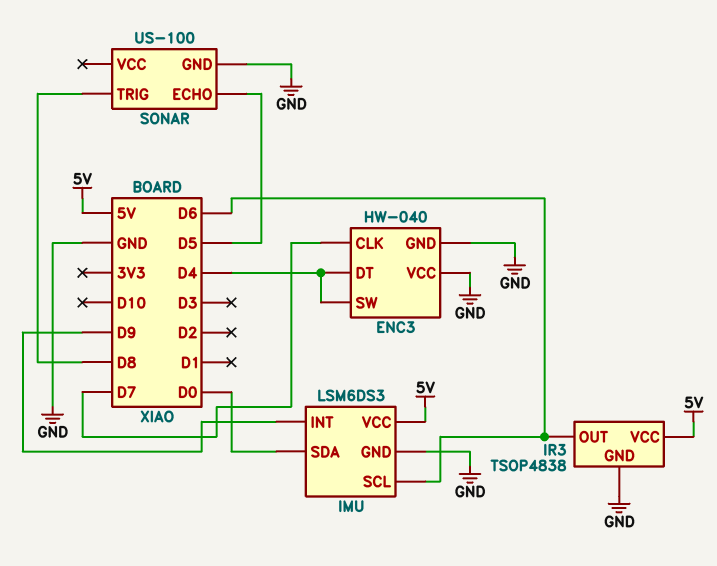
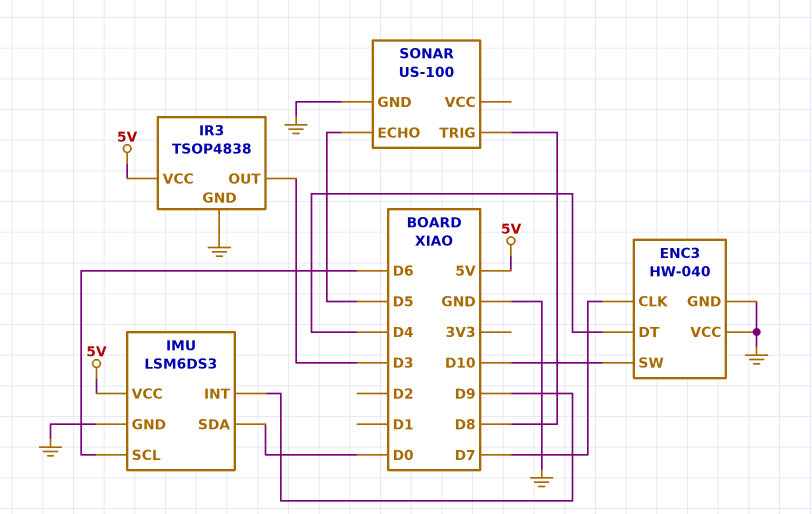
ENC3 pin SW: D4 -> D10
IR3 pin OUT: D6 -> D3

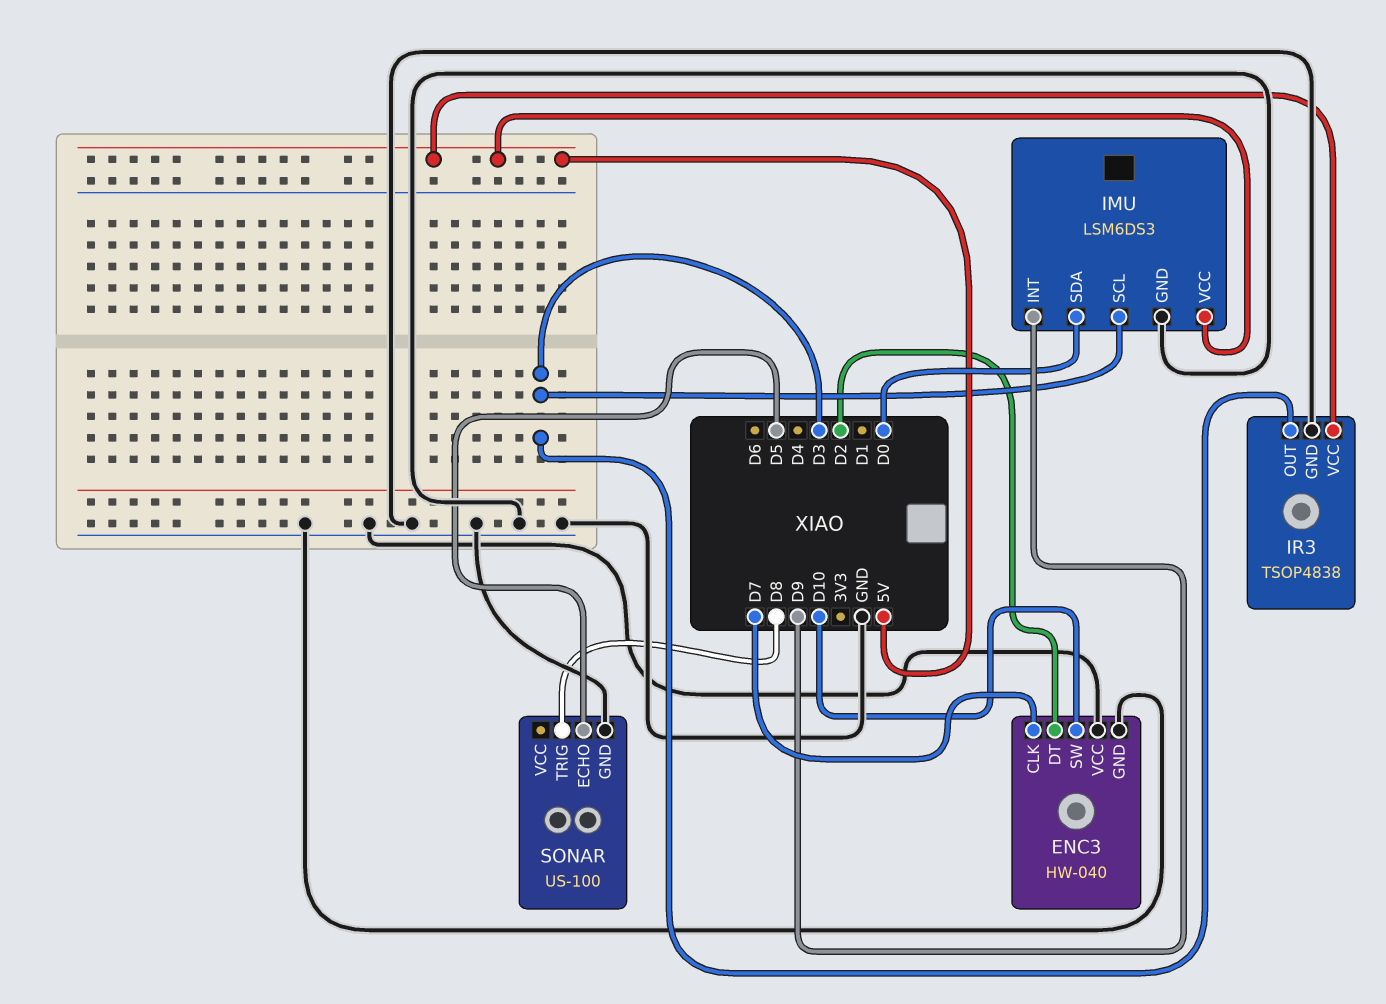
ENC3 pin DT: D4 -> D2
IMU pin SCL: D6 -> D3

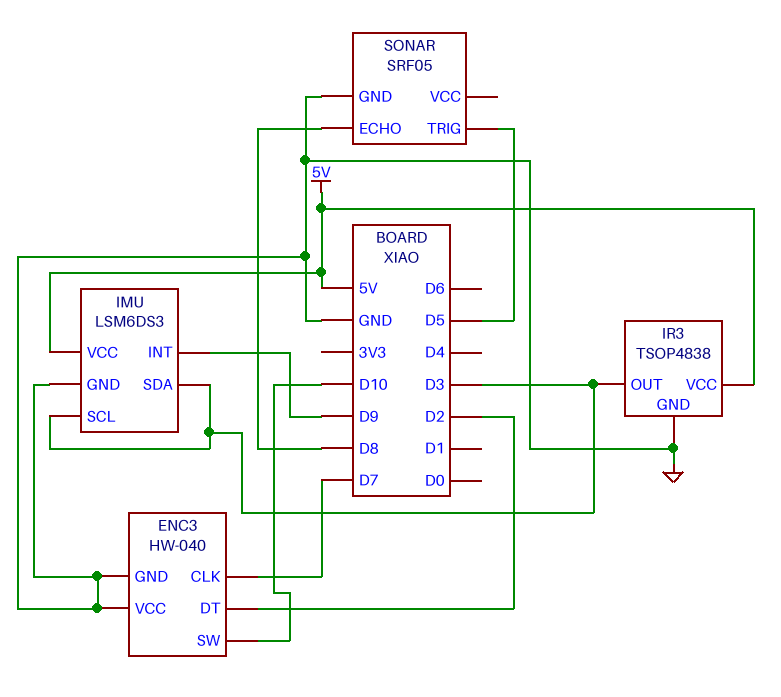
IMU pin SDA: D0 -> D3
SONAR: US-100 -> SRF05
SONAR pin ECHO: D5 -> D8
SONAR pin TRIG: D8 -> D5

